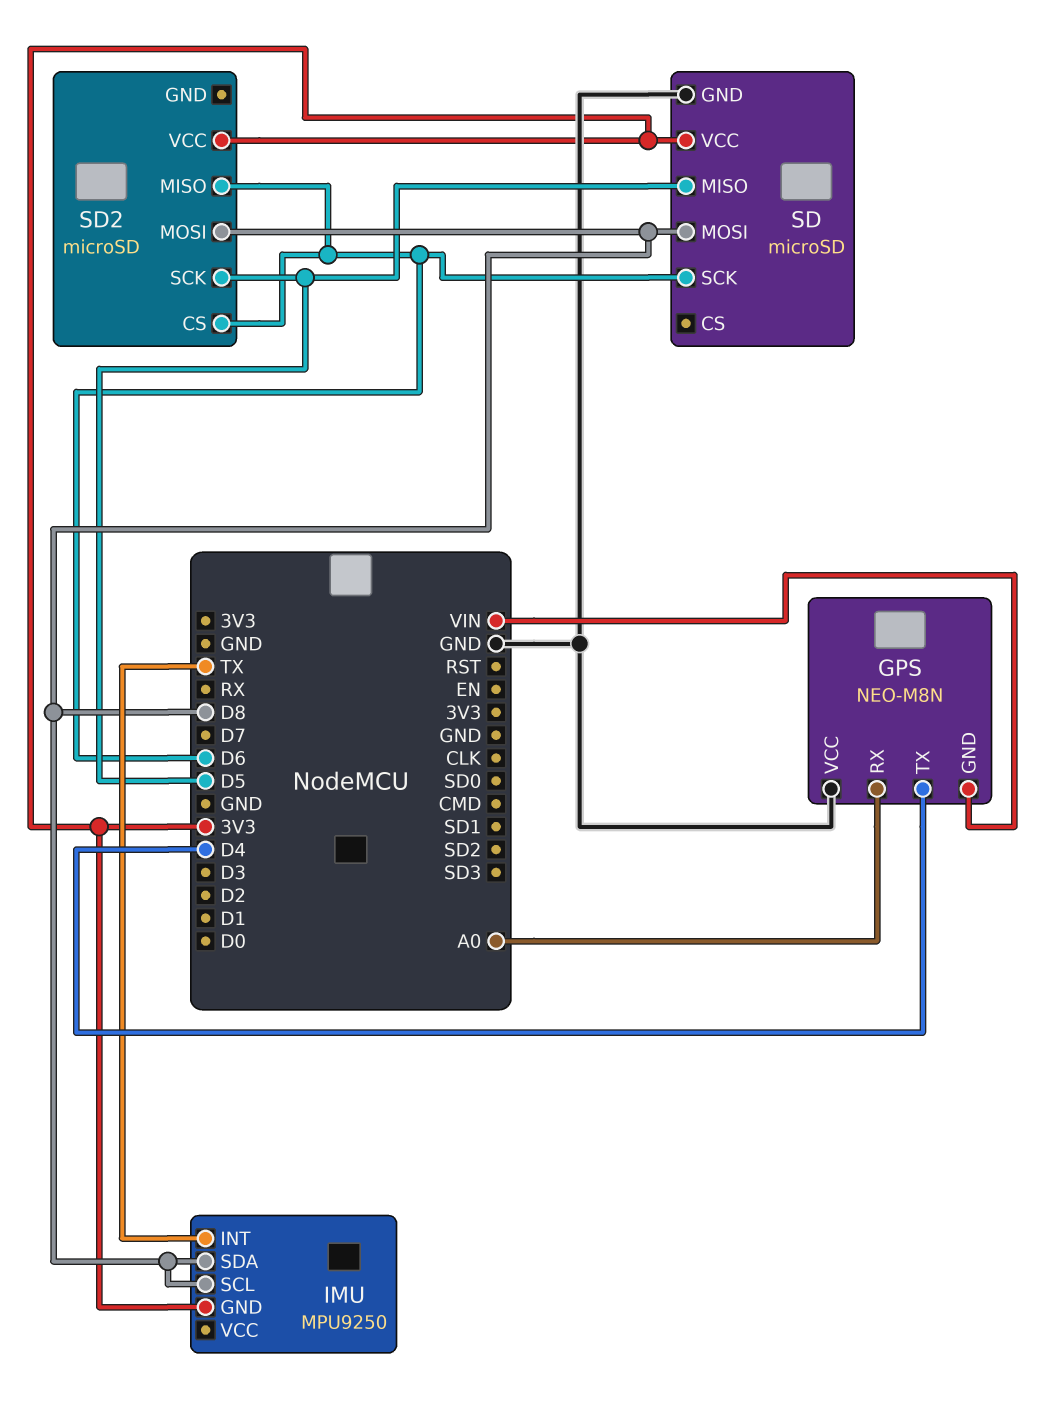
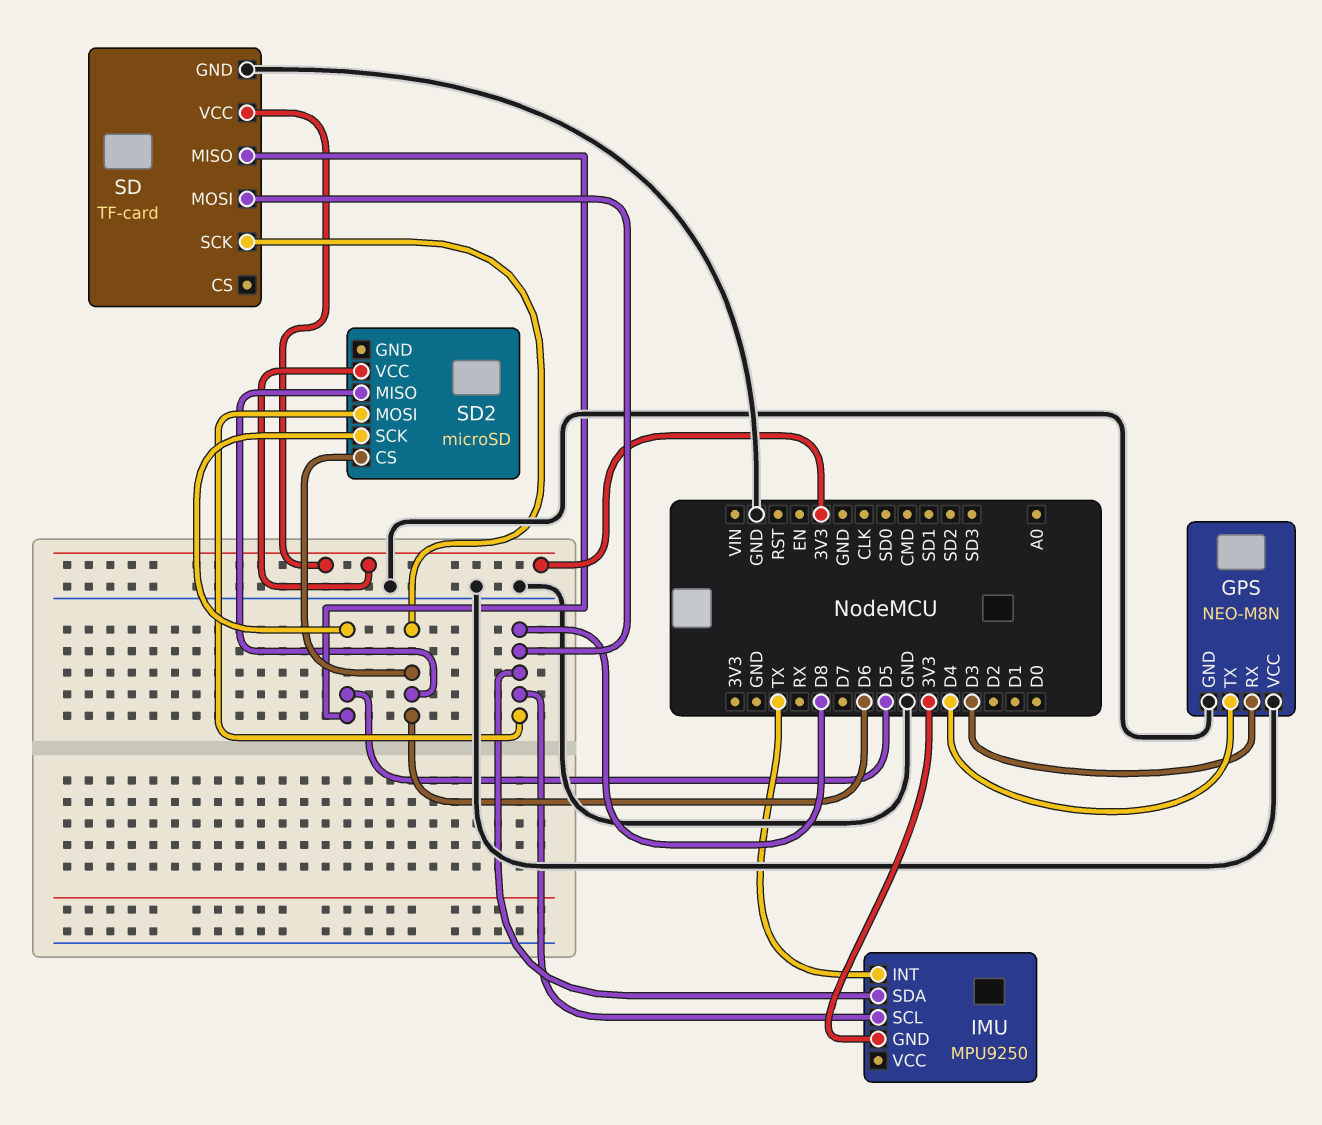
GPS pin GND: VIN -> GND
GPS pin RX: A0 -> D3
SD: microSD -> TF-card

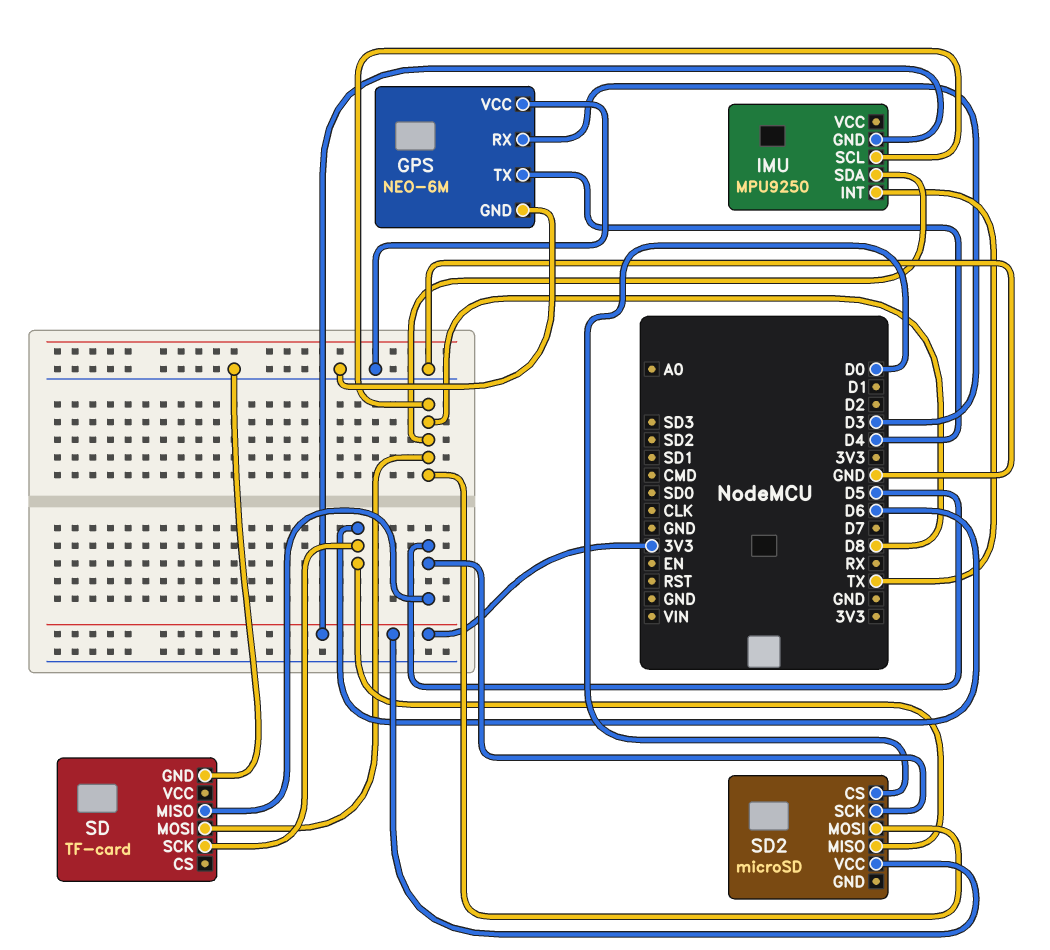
GPS: NEO-M8N -> NEO-6M
SD pin VCC: 3V3 -> none
SD2 pin CS: D6 -> D0

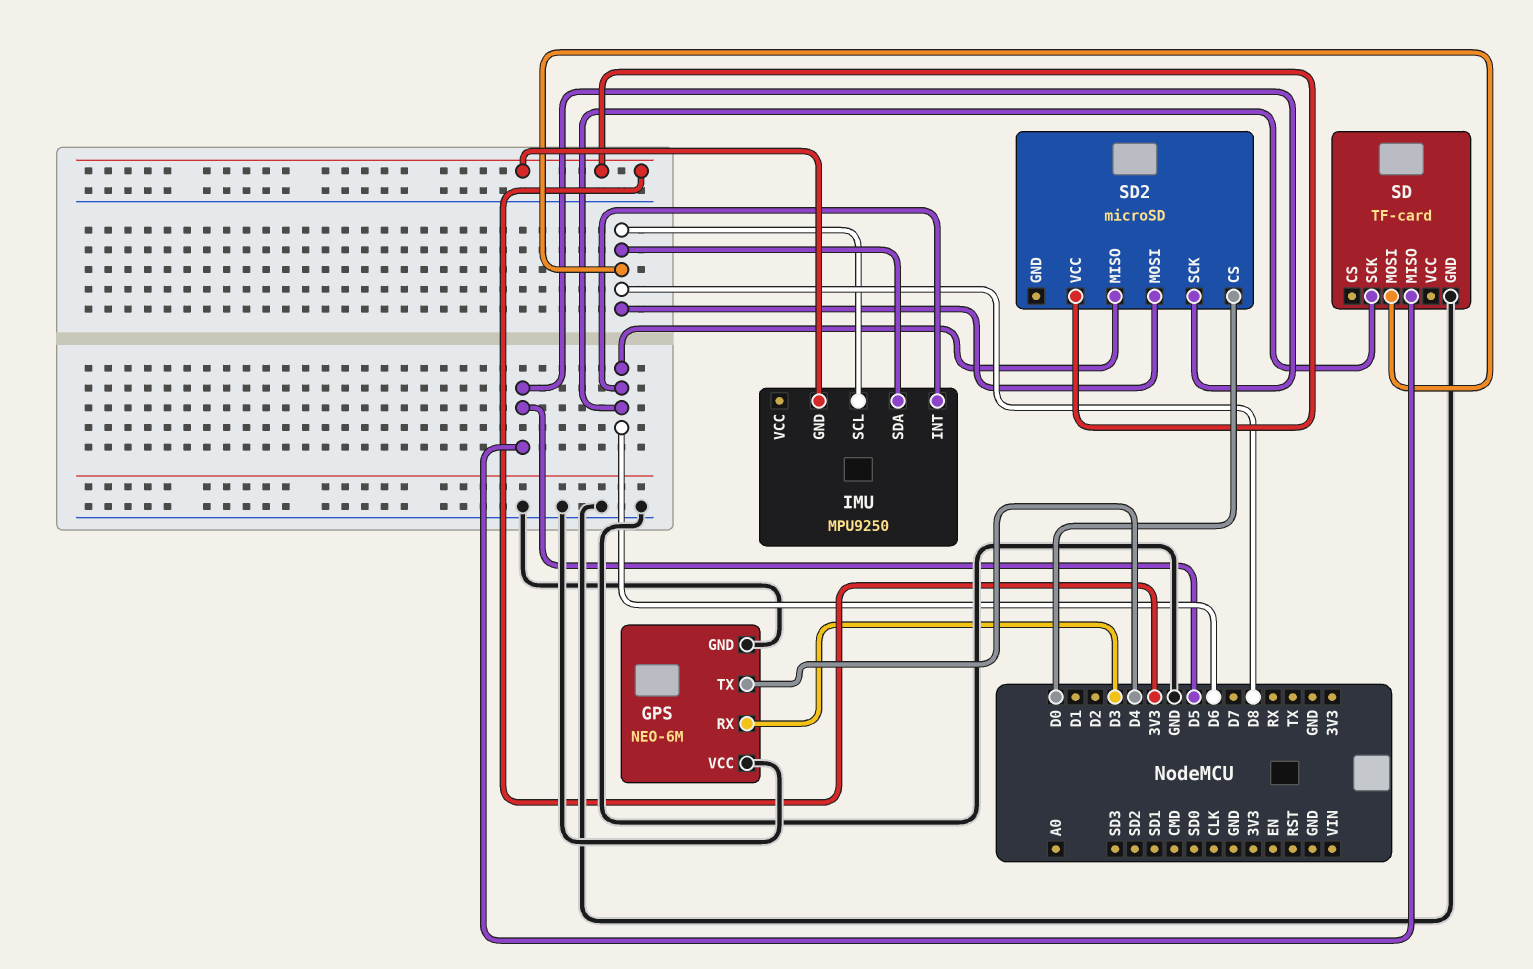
IMU pin INT: TX -> D6

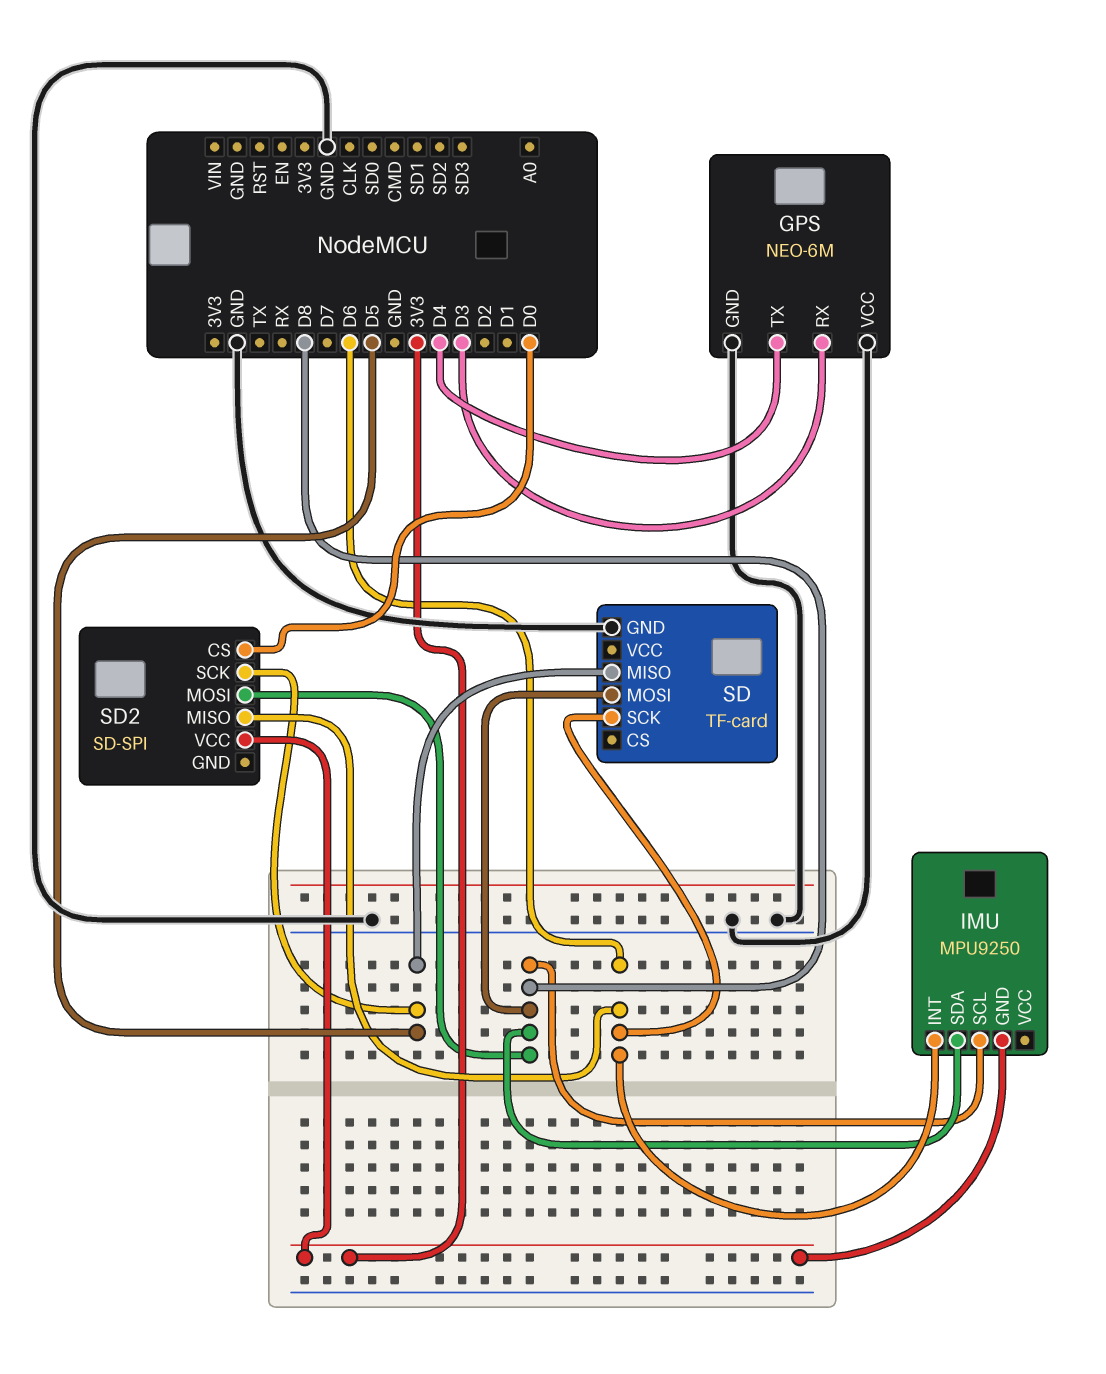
SD2: microSD -> SD-SPI

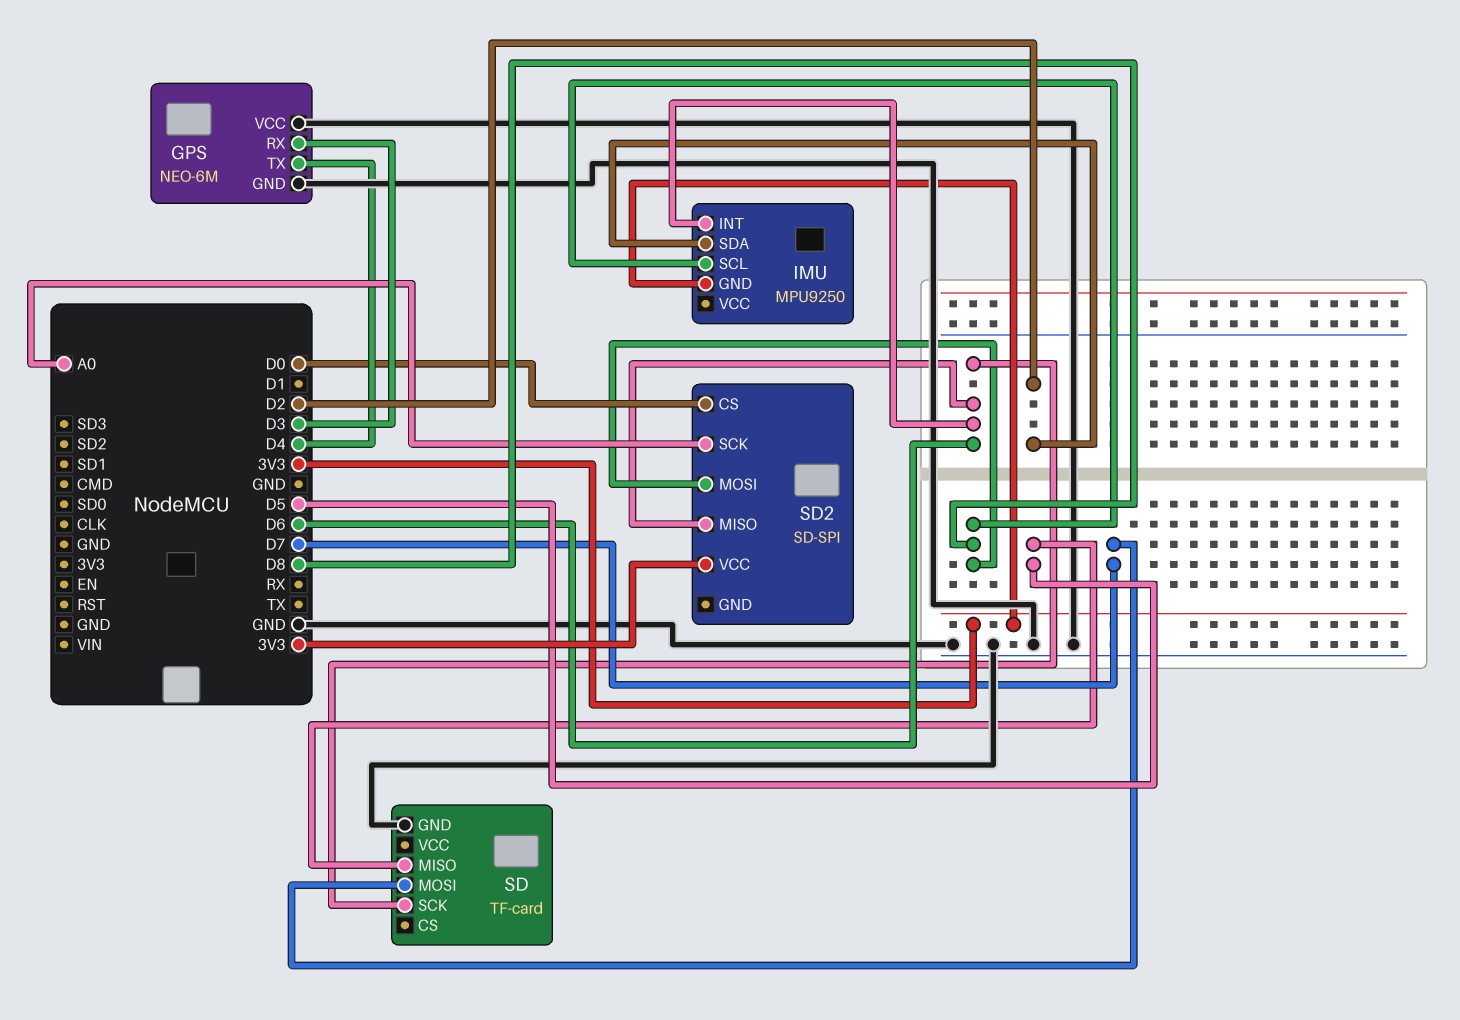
IMU pin SDA: D8 -> D2
SD pin MOSI: D8 -> D7
SD2 pin SCK: D5 -> A0

